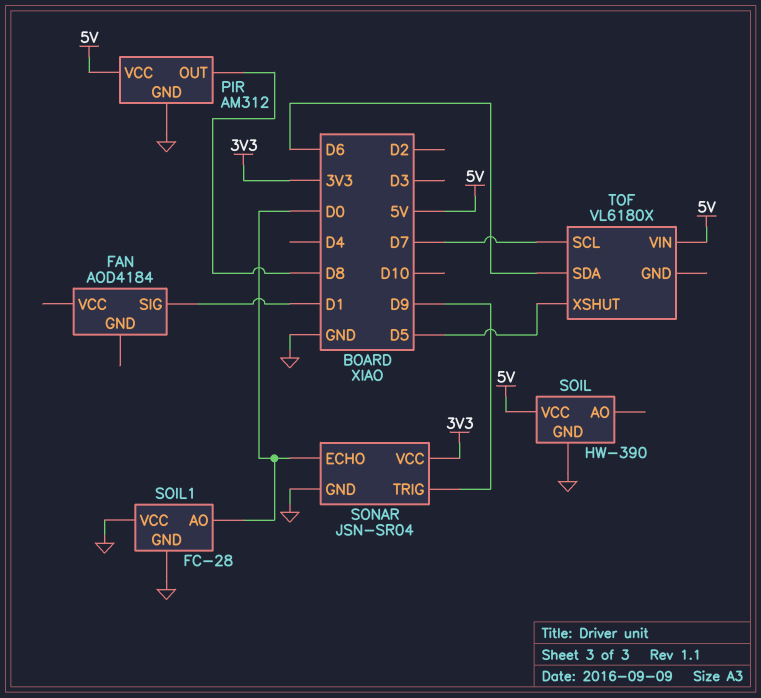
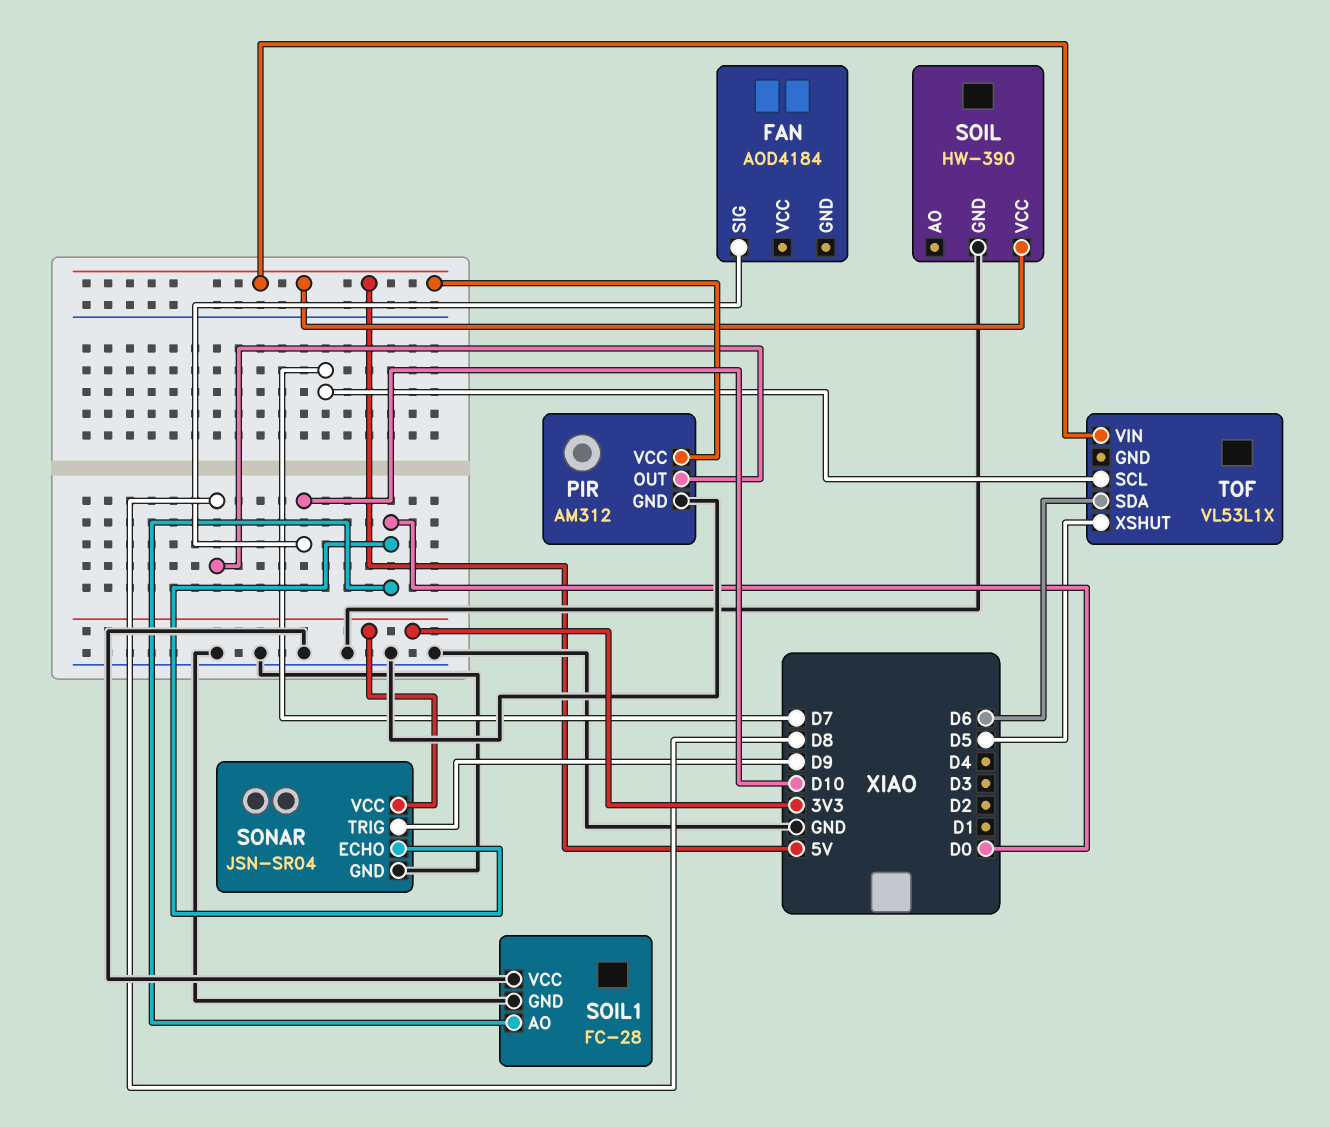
FAN pin SIG: D1 -> D10
TOF: VL6180X -> VL53L1X

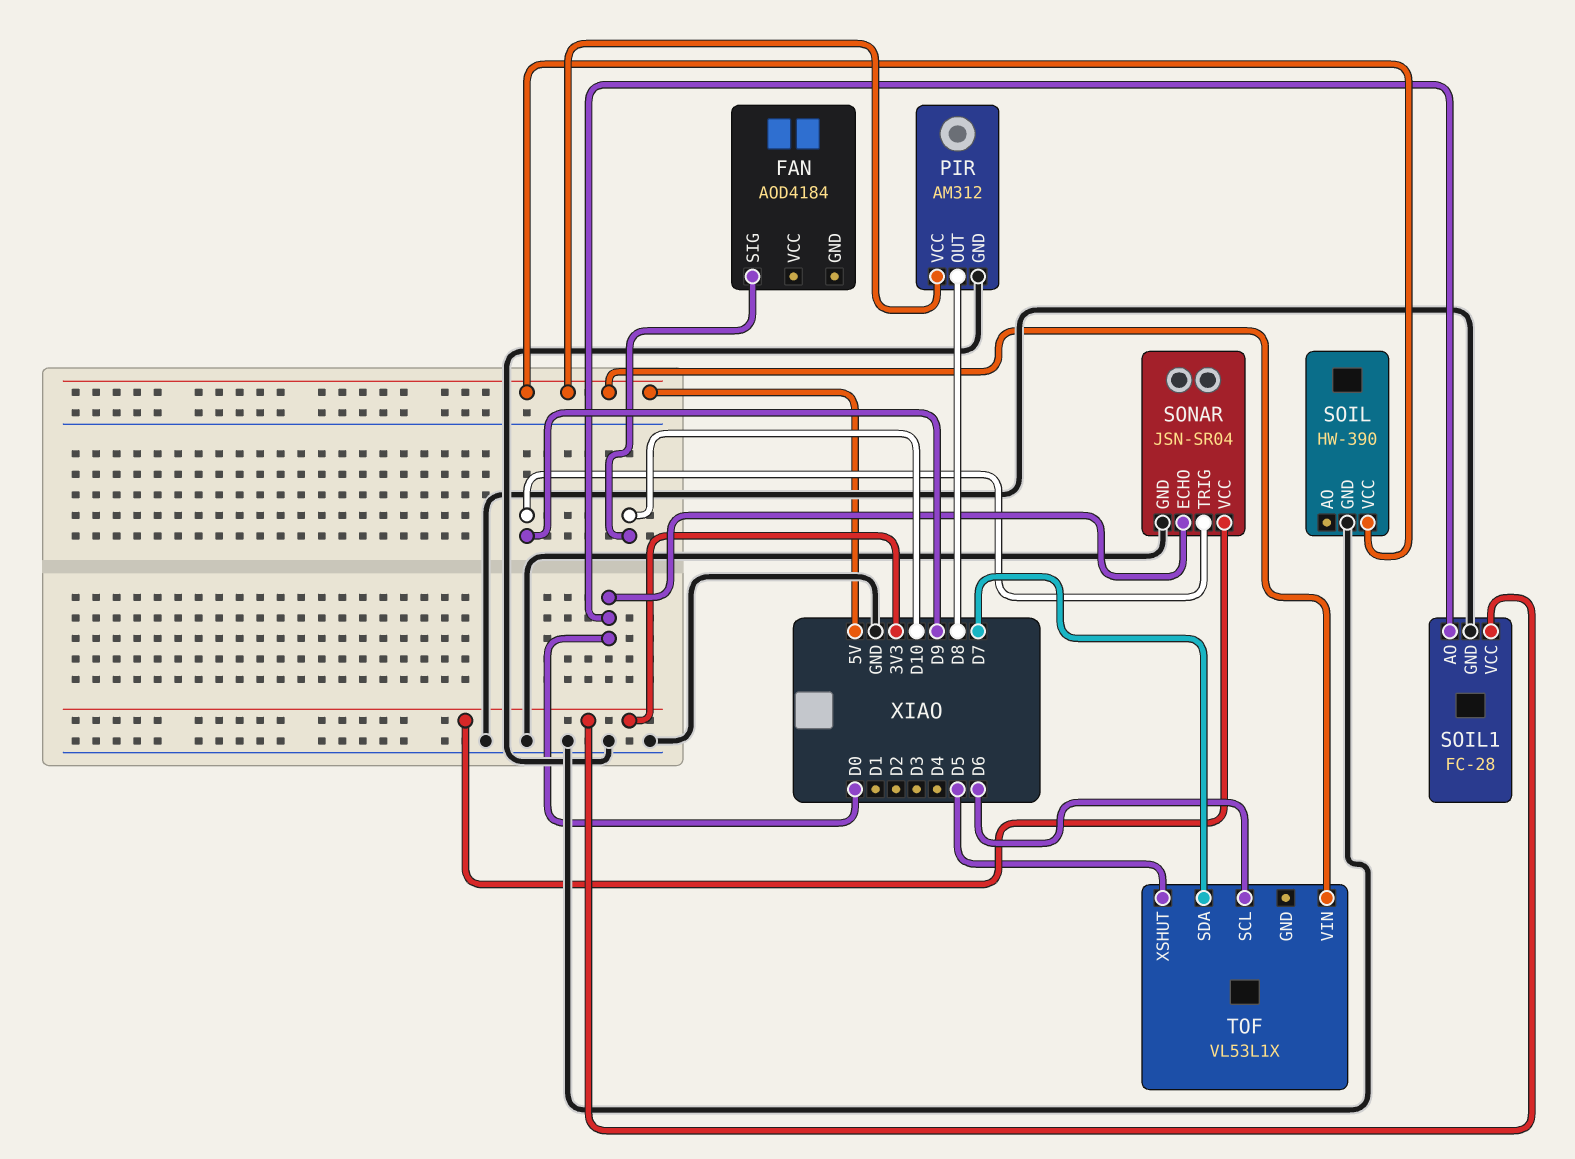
SOIL1 pin VCC: GND -> 3V3
TOF pin SCL: D7 -> D6
TOF pin SDA: D6 -> D7

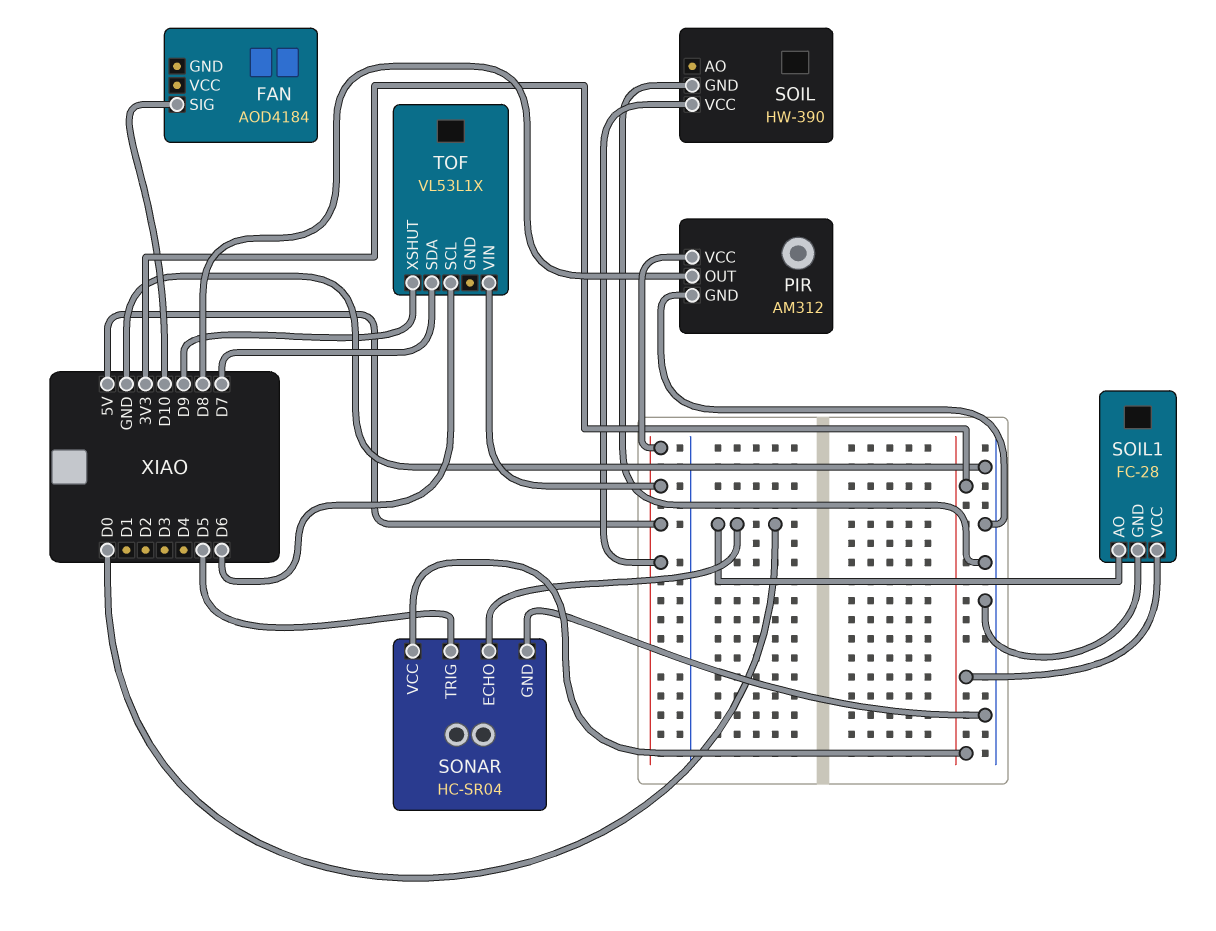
SONAR: JSN-SR04 -> HC-SR04
SONAR pin TRIG: D9 -> D5
TOF pin XSHUT: D5 -> D9

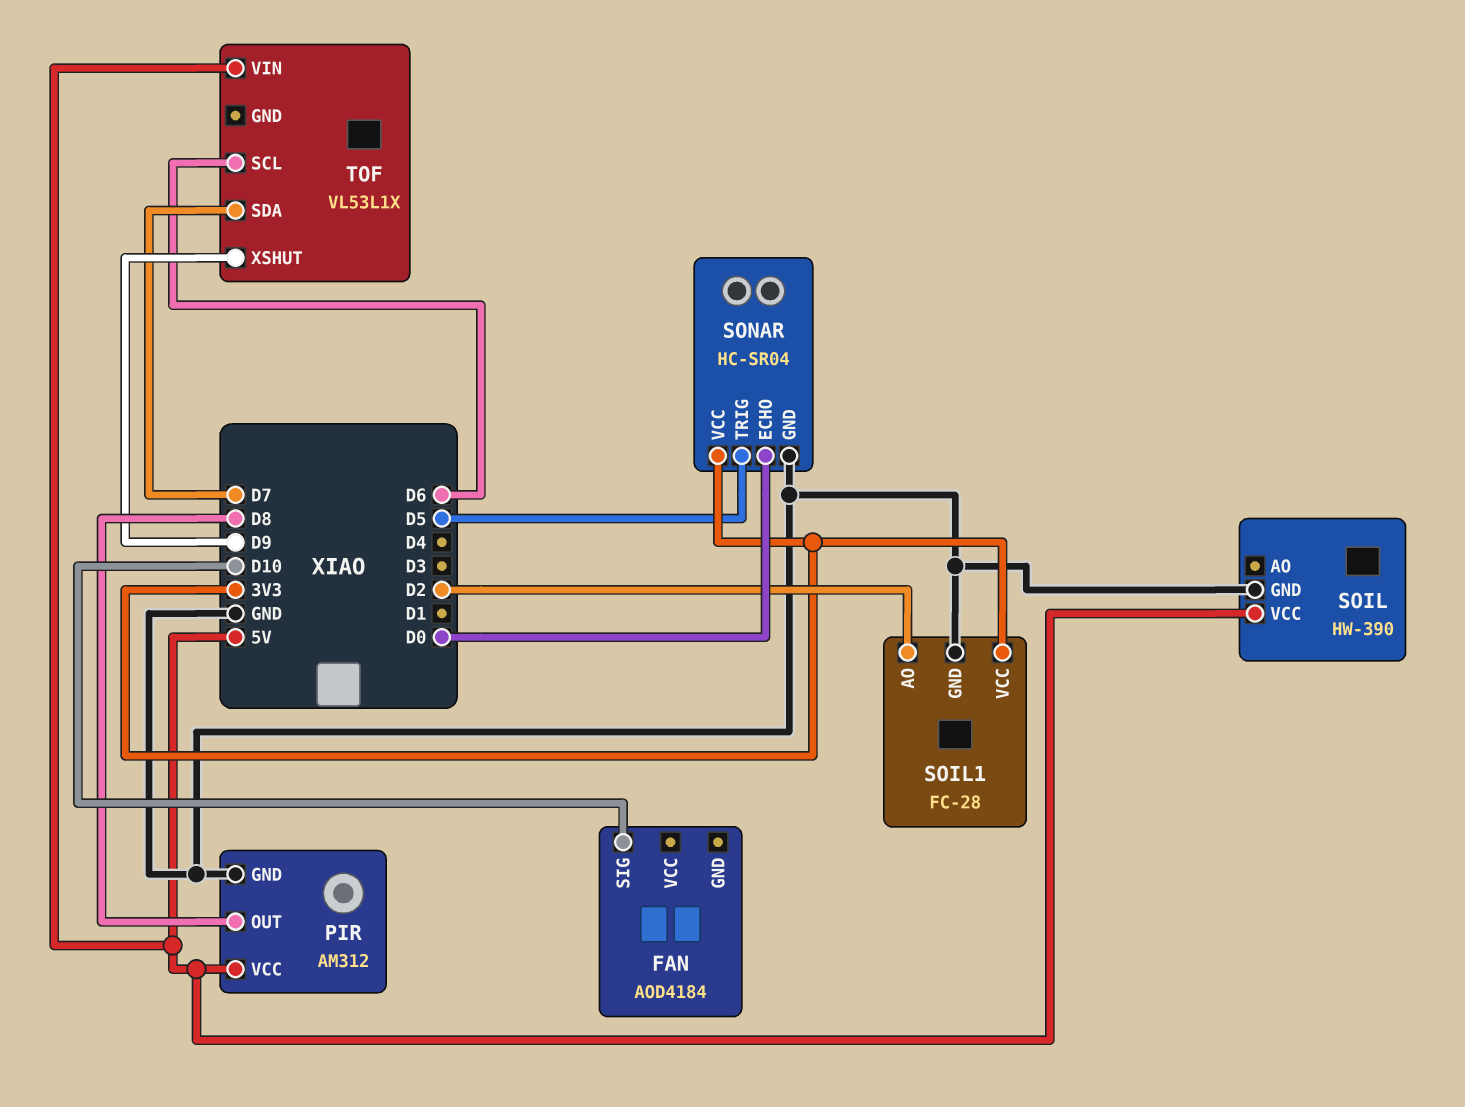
SOIL1 pin AO: D0 -> D2

